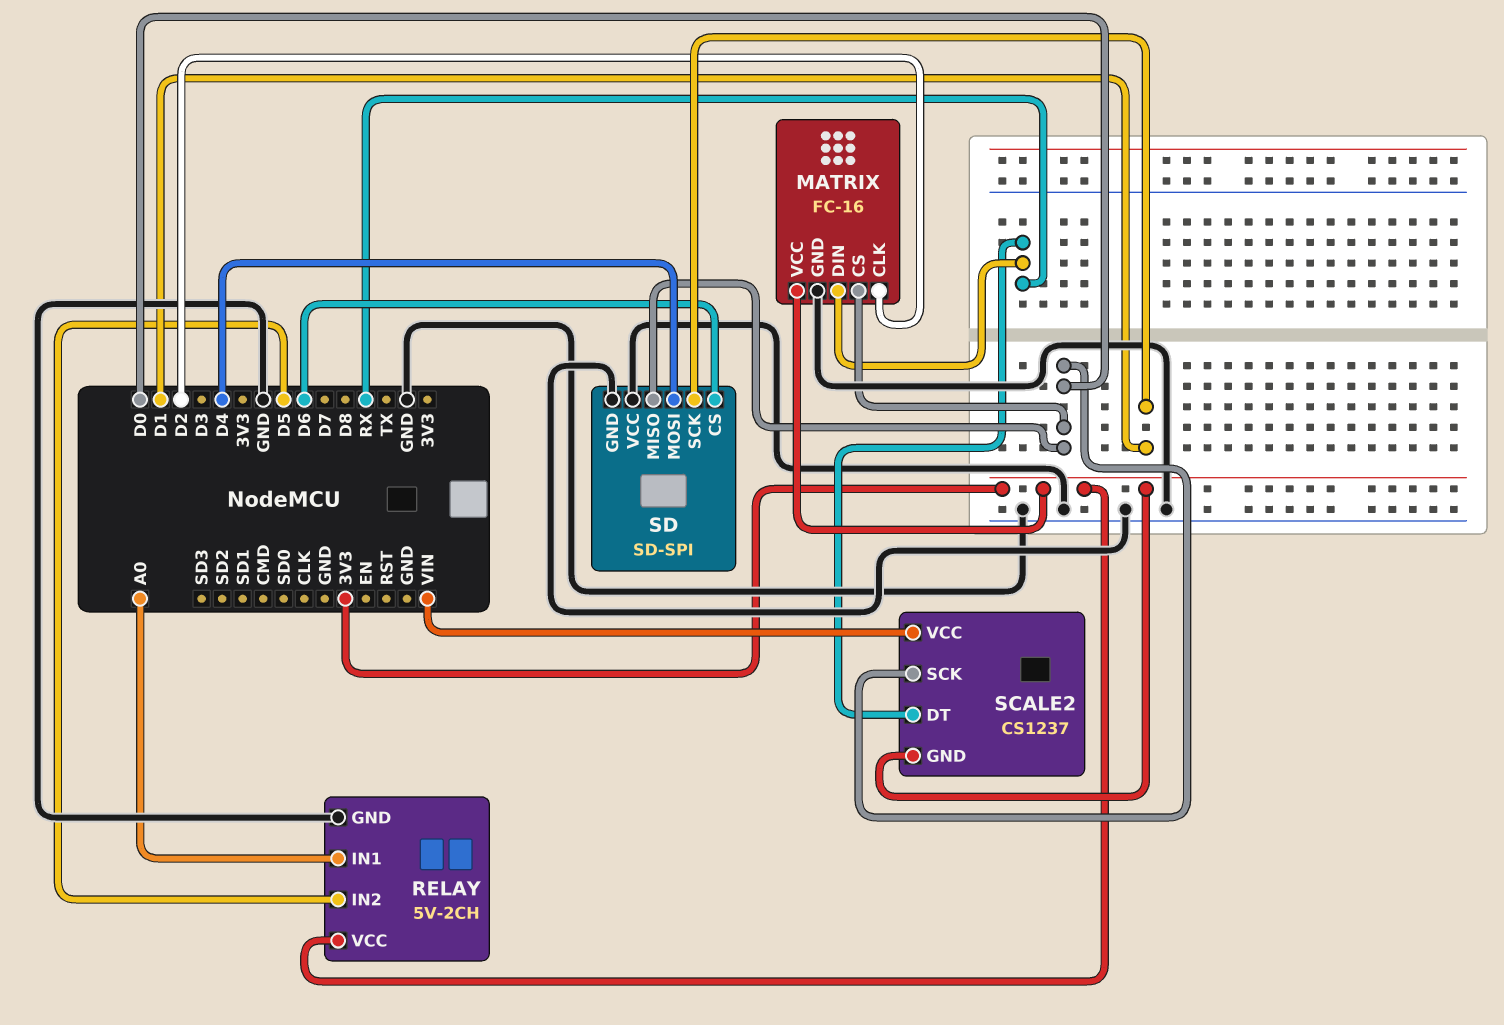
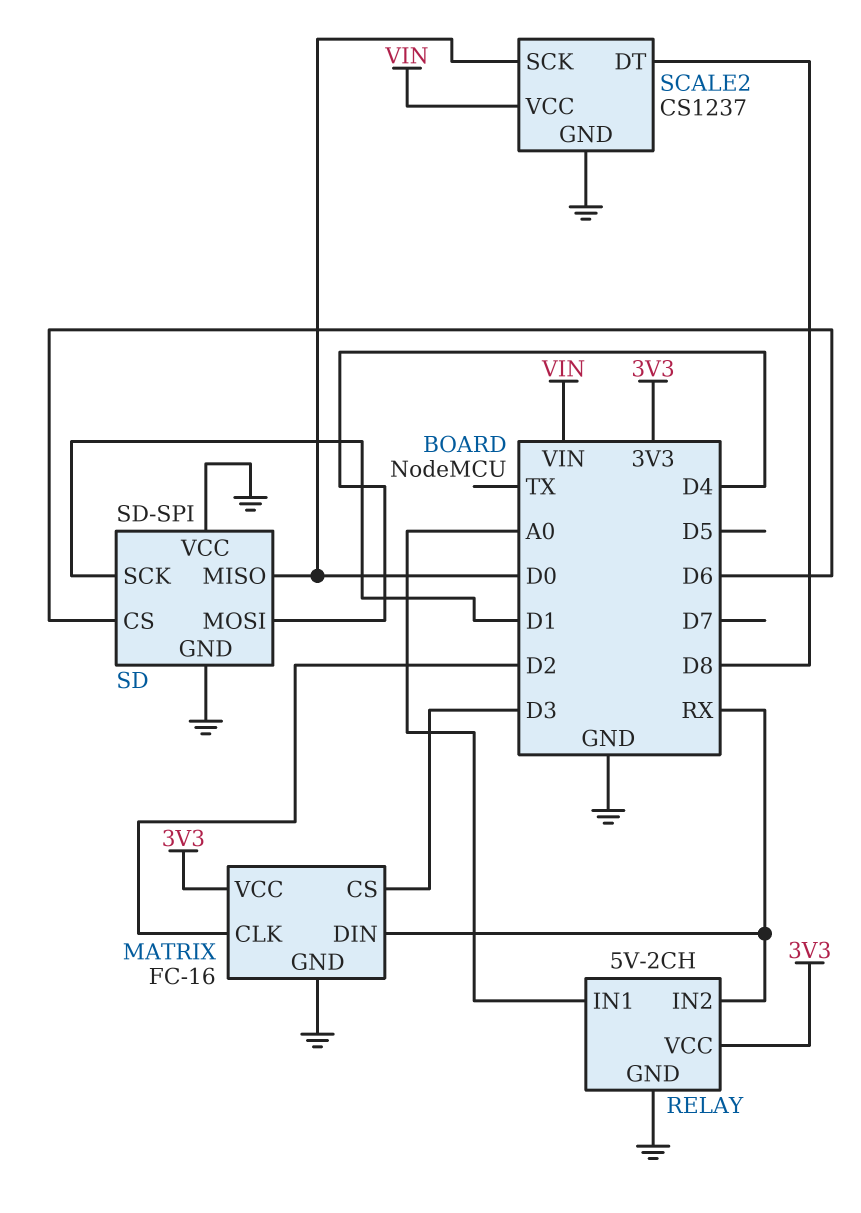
MATRIX pin CS: D0 -> D3
RELAY pin IN2: D5 -> RX
SCALE2 pin DT: RX -> D8
SCALE2 pin GND: 3V3 -> GND

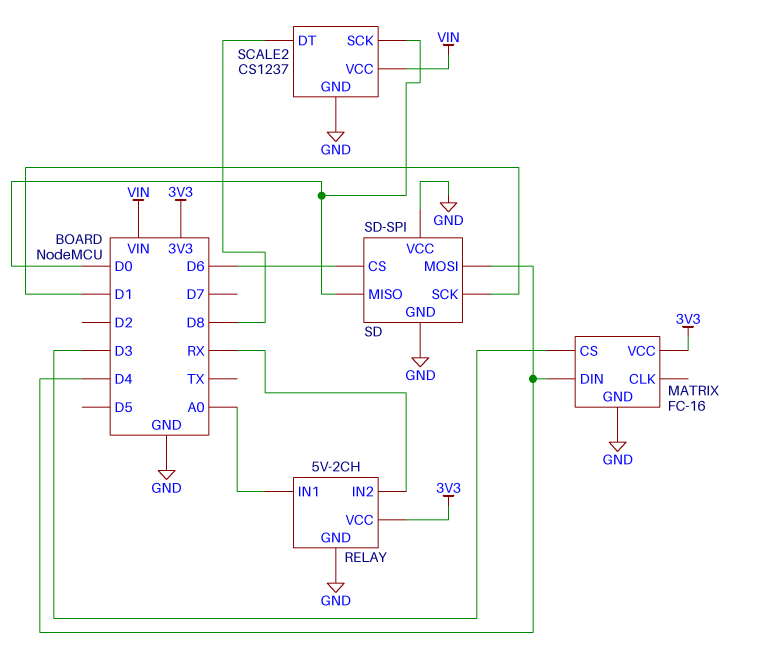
MATRIX pin CLK: D2 -> none
MATRIX pin DIN: RX -> D4

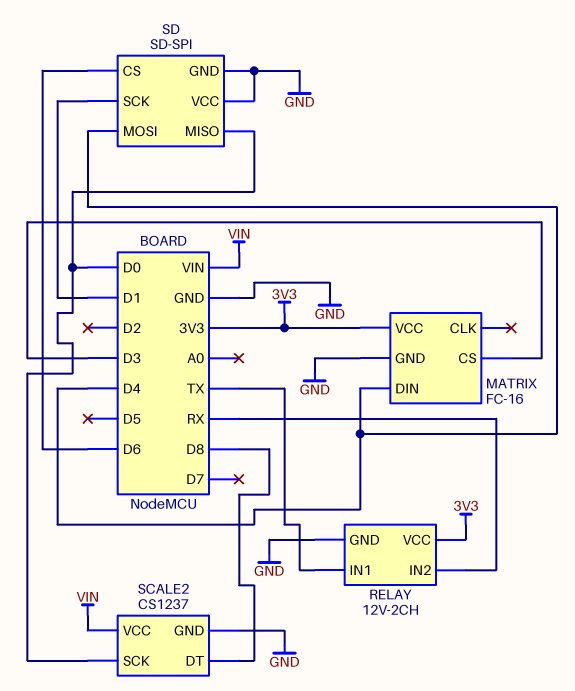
RELAY: 5V-2CH -> 12V-2CH
RELAY pin IN1: A0 -> TX

